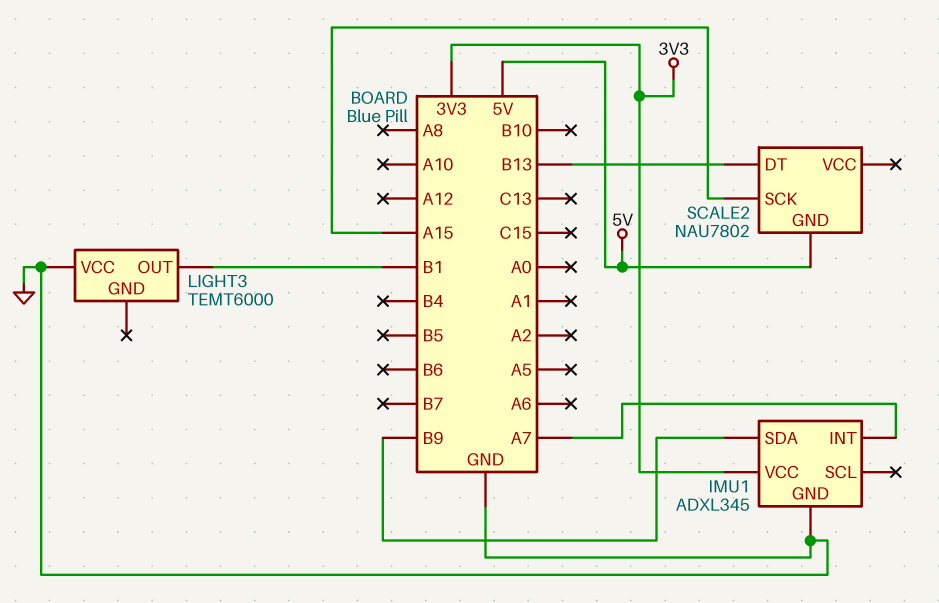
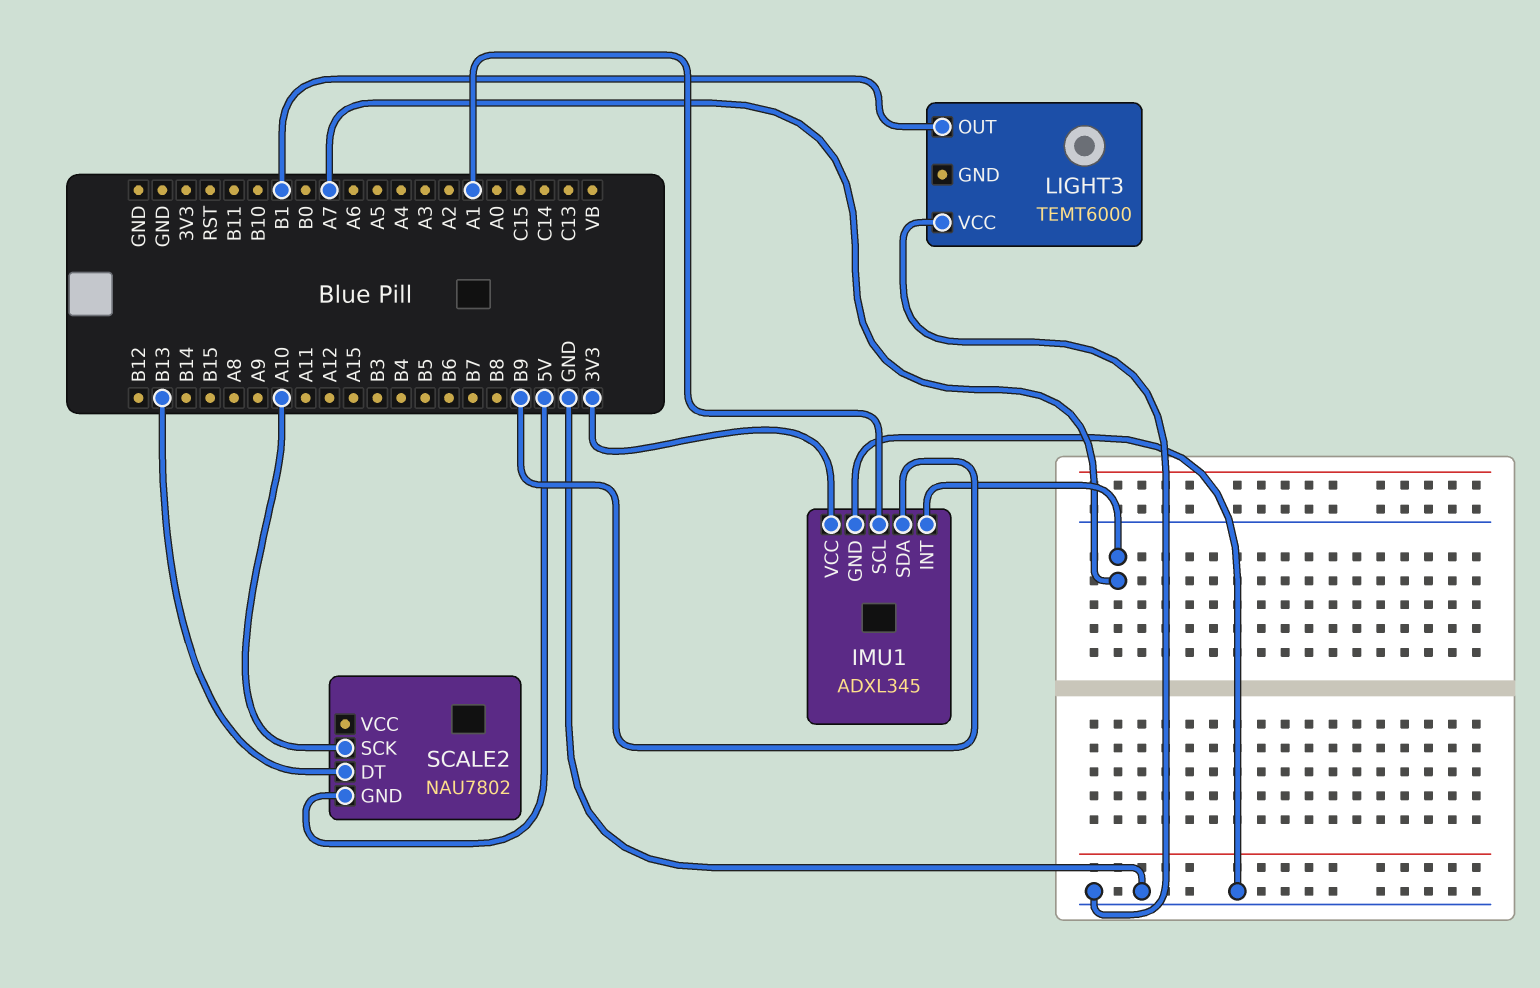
IMU1 pin SCL: none -> A1
SCALE2 pin SCK: A15 -> A10

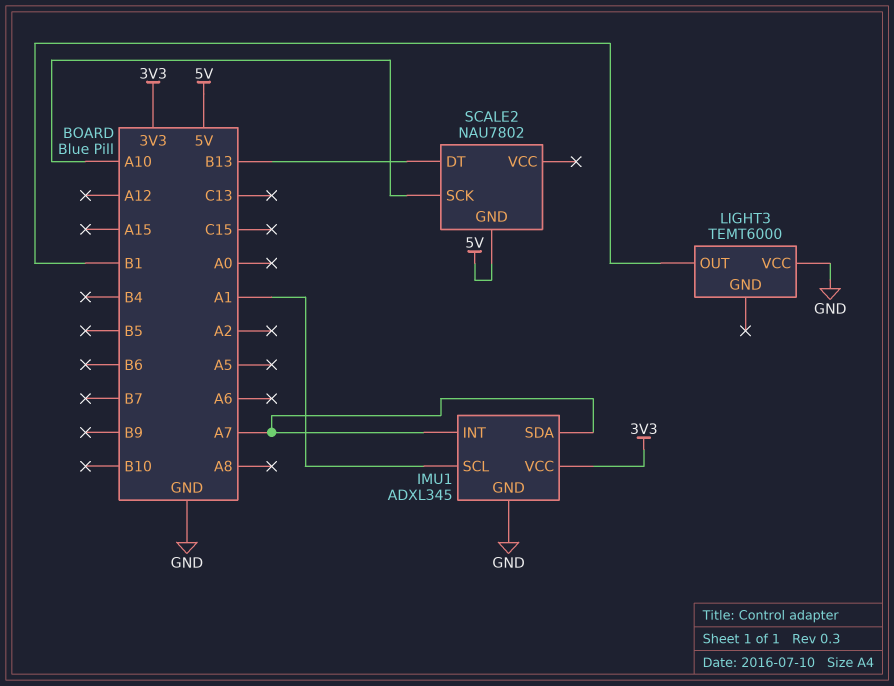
IMU1 pin SDA: B9 -> A7

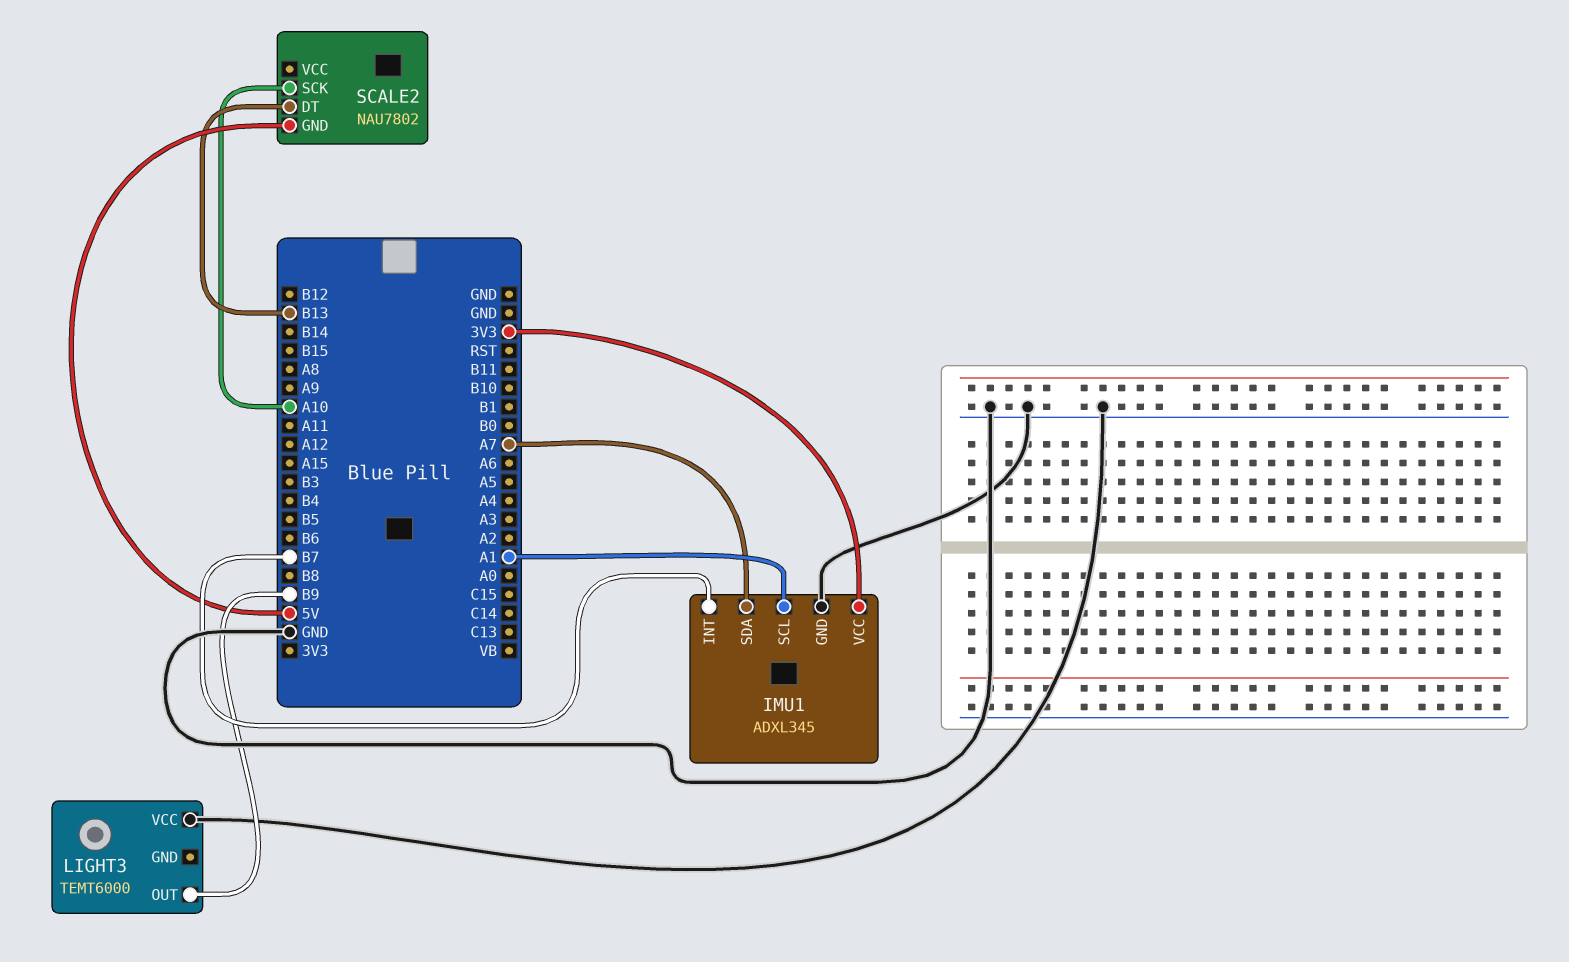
IMU1 pin INT: A7 -> B7
LIGHT3 pin OUT: B1 -> B9

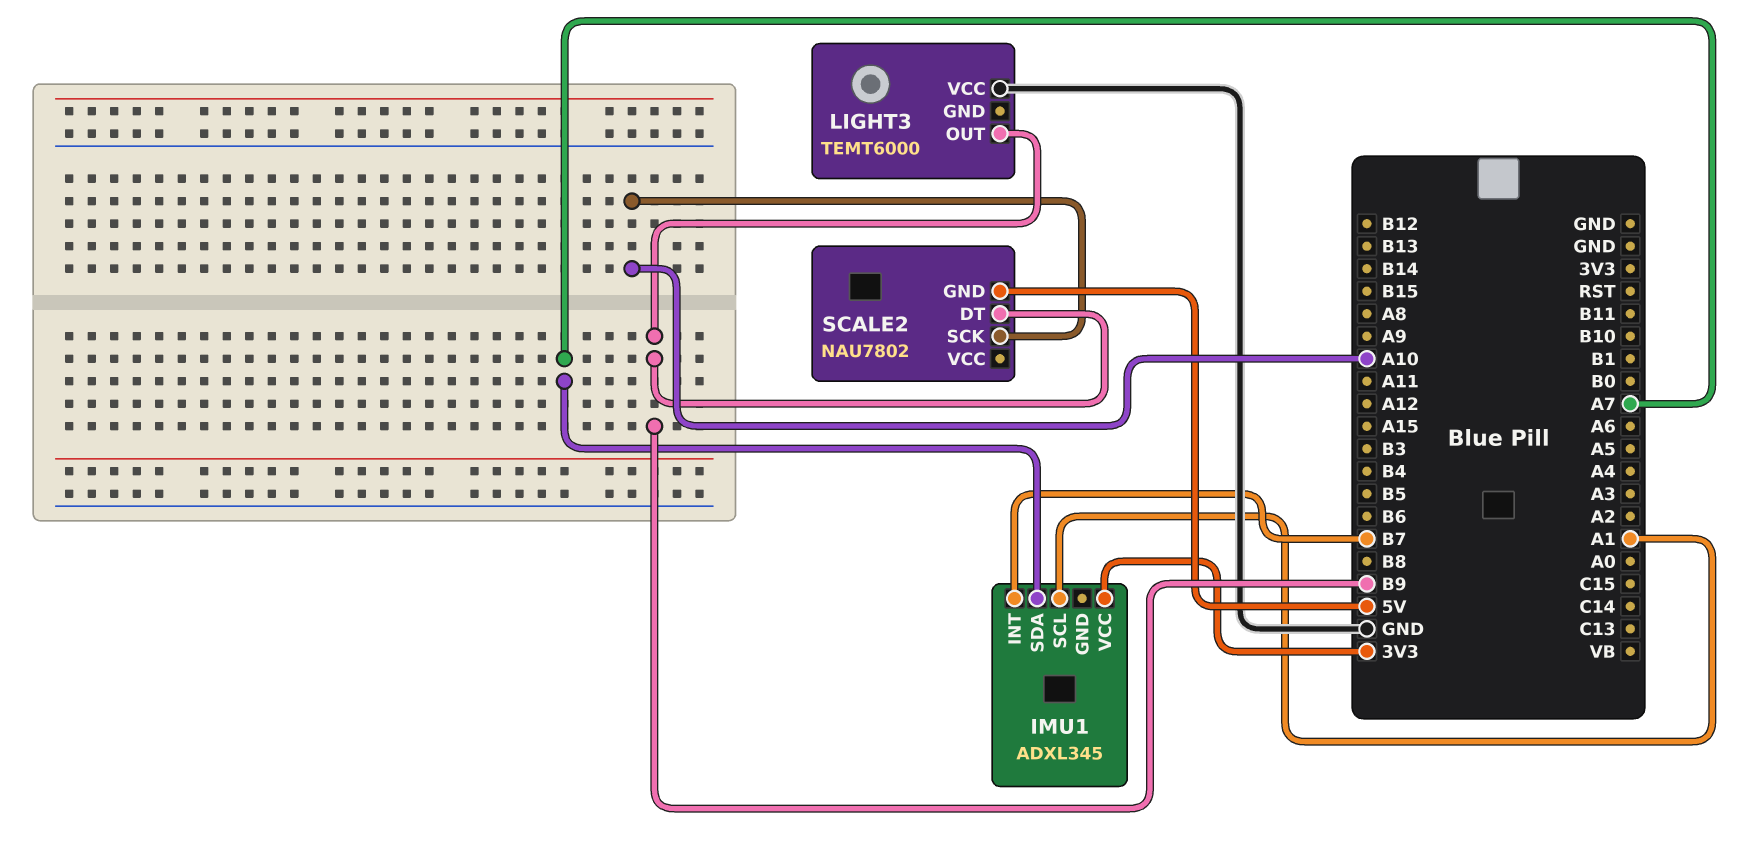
IMU1 pin GND: GND -> none
SCALE2 pin DT: B13 -> B9

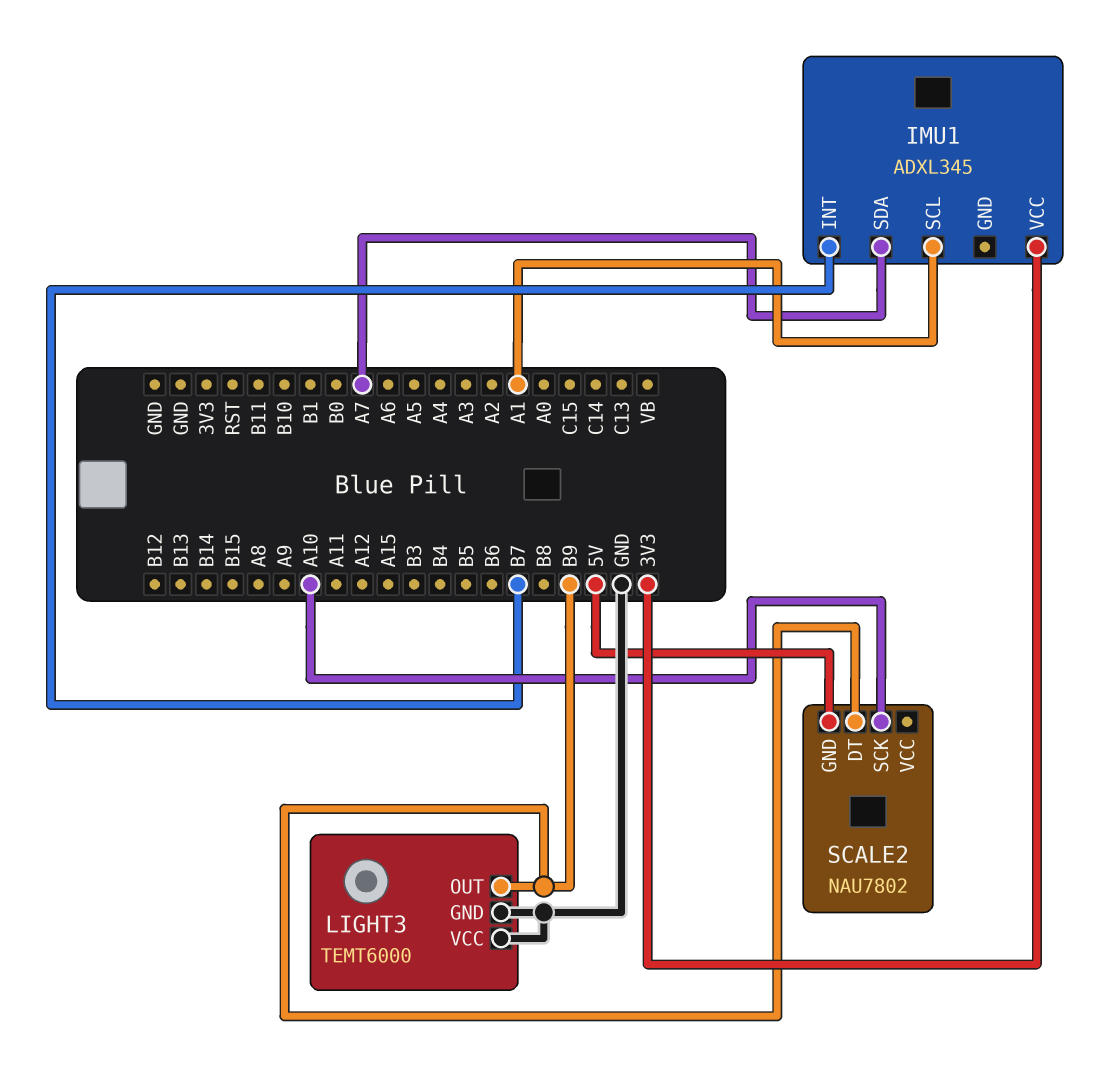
LIGHT3 pin GND: none -> GND

